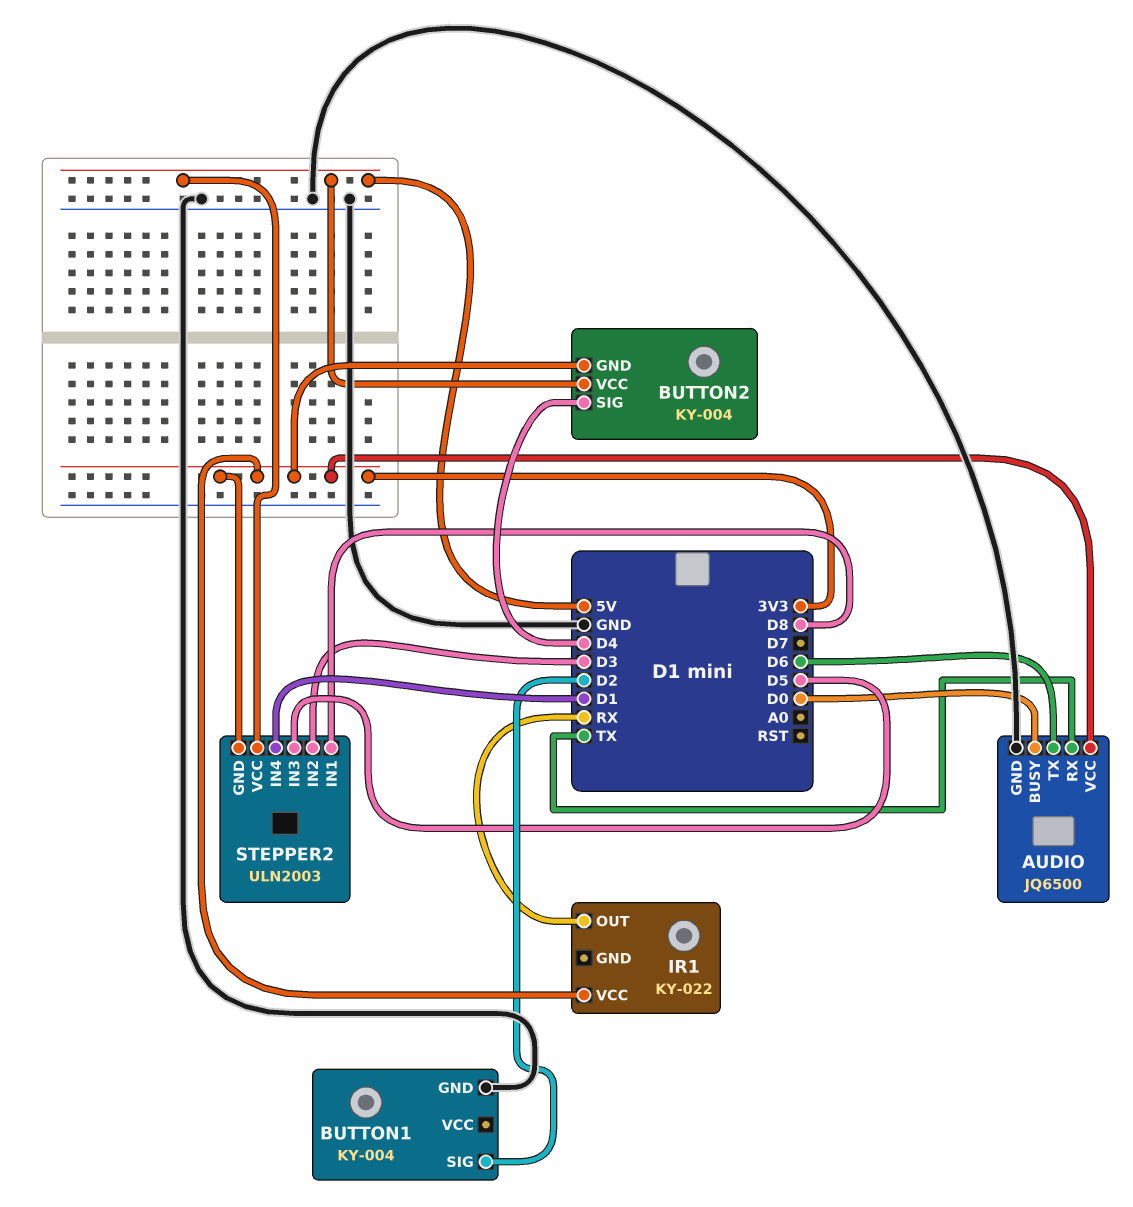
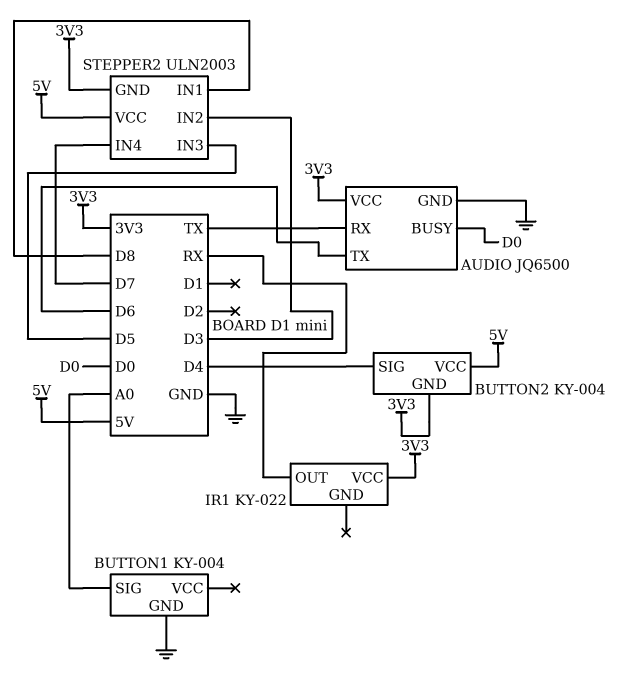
BUTTON1 pin SIG: D2 -> A0
STEPPER2 pin IN4: D1 -> D7

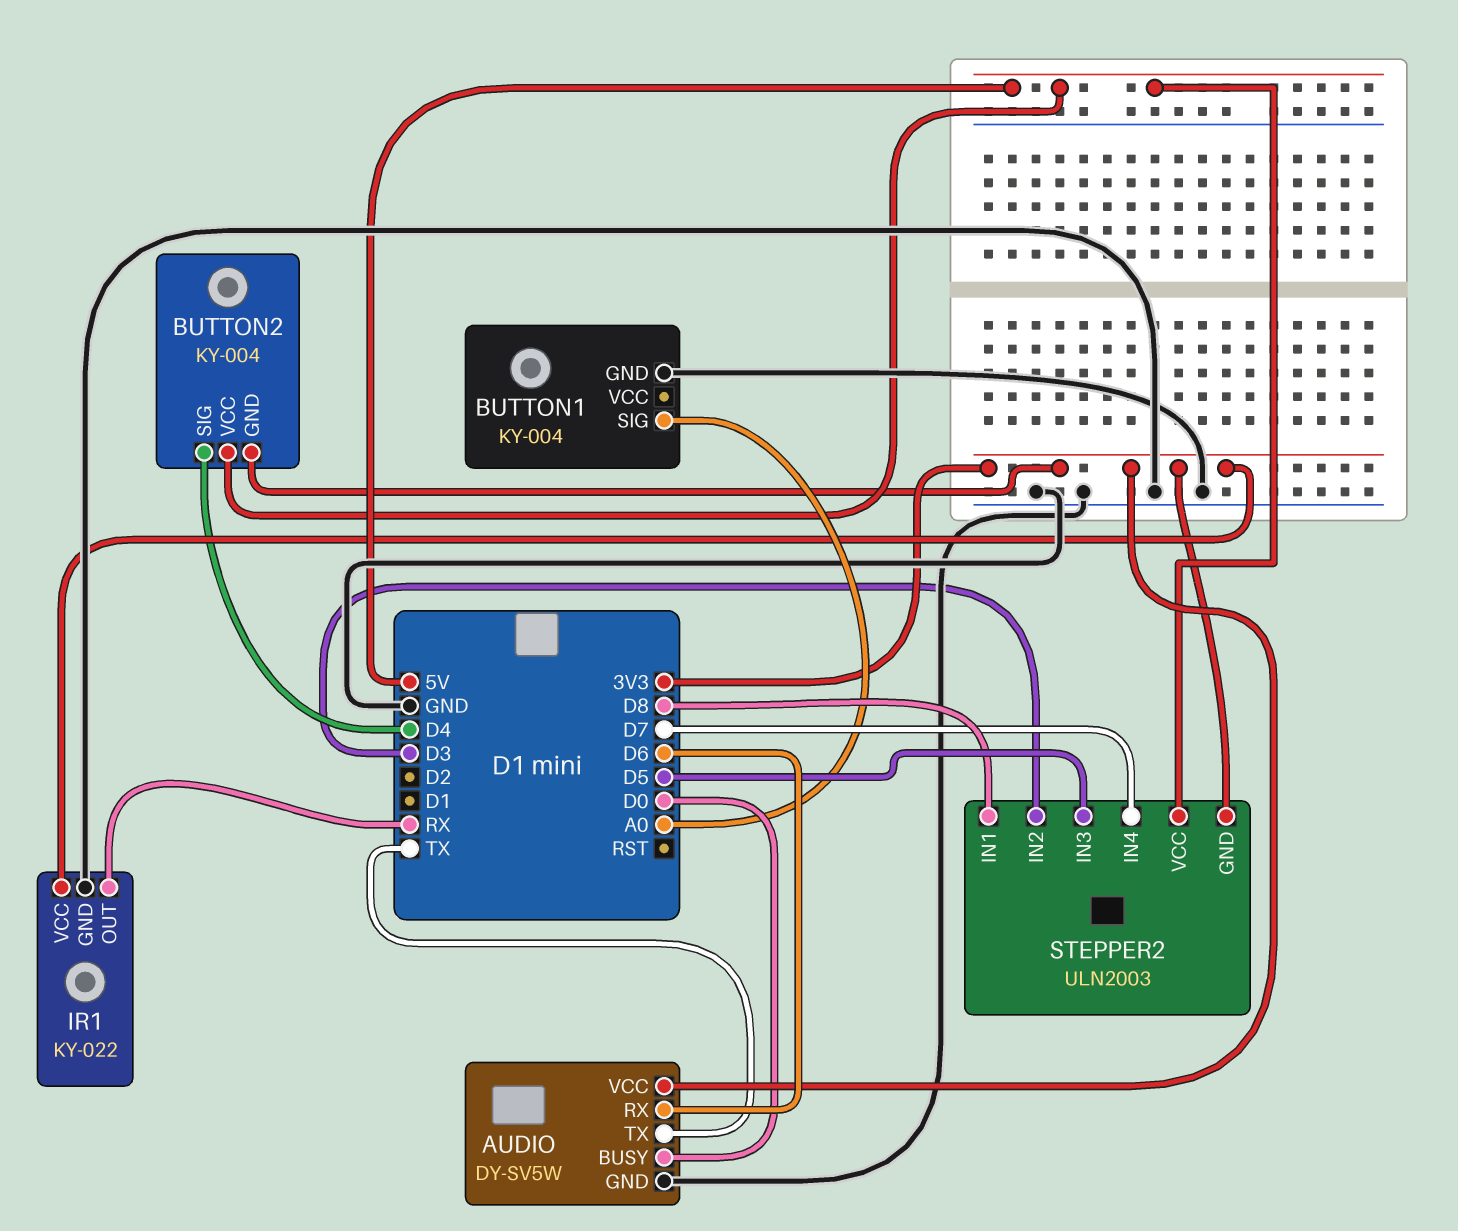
AUDIO: JQ6500 -> DY-SV5W
AUDIO pin RX: TX -> D6
AUDIO pin TX: D6 -> TX
IR1 pin GND: none -> GND

